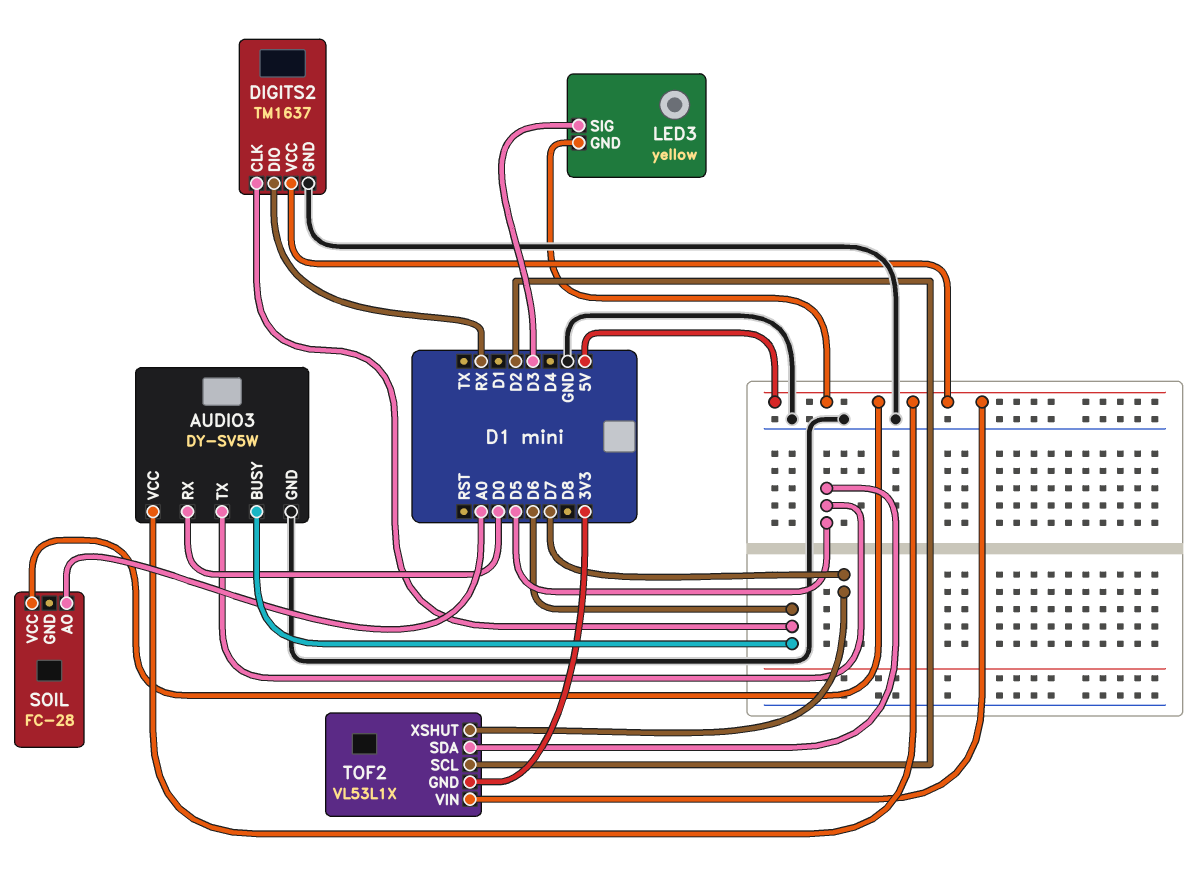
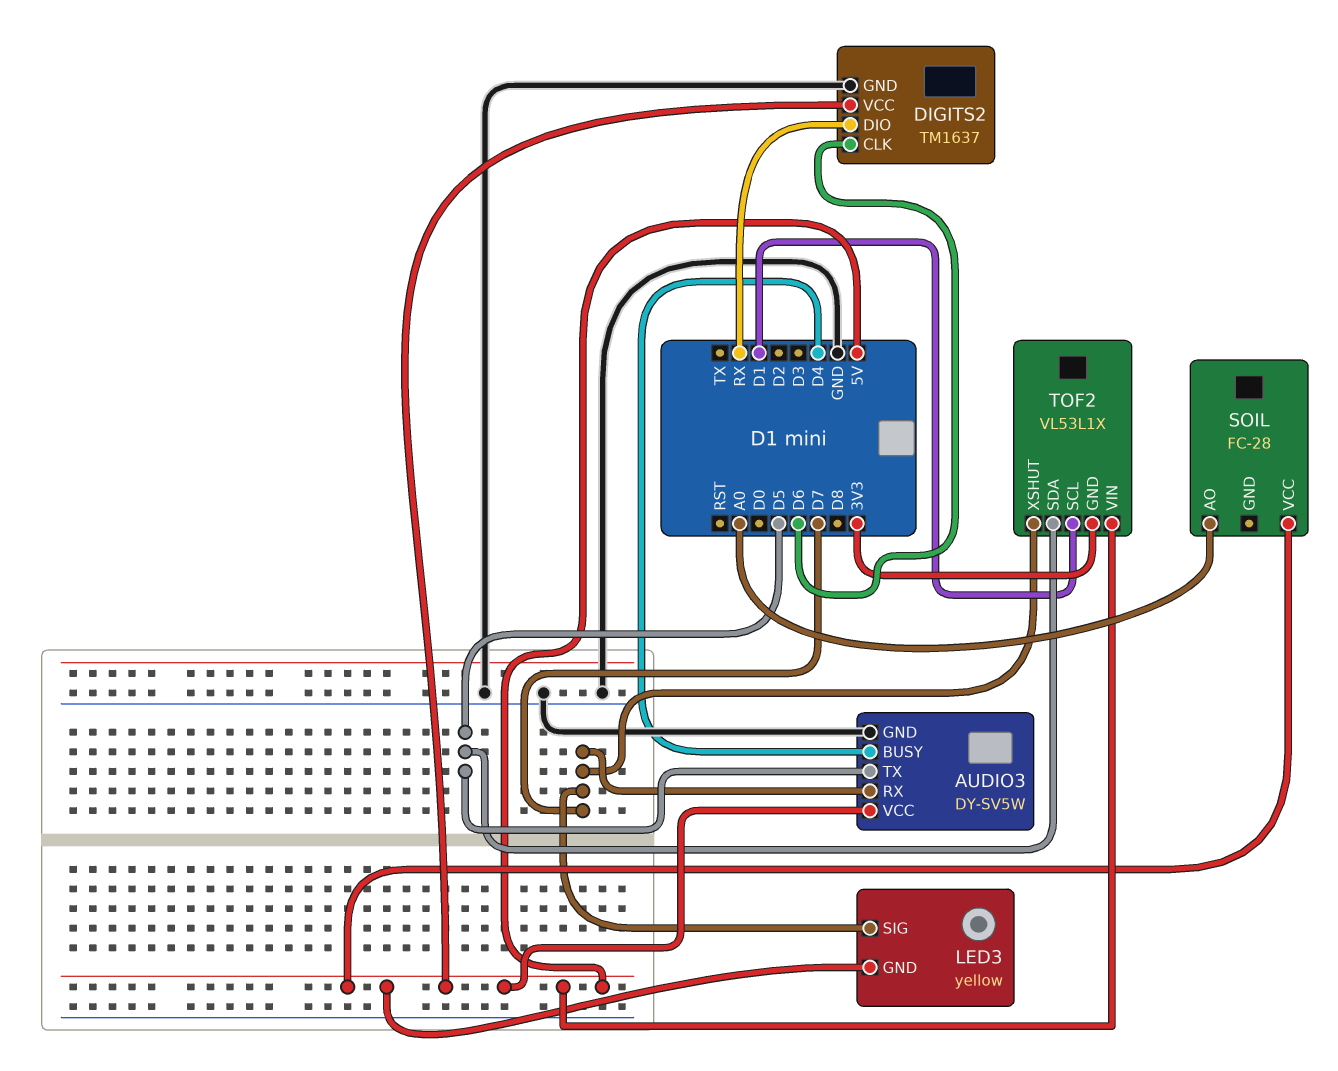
AUDIO3 pin BUSY: D6 -> D4
AUDIO3 pin RX: D0 -> D7
LED3 pin SIG: D3 -> D7
TOF2 pin SCL: D2 -> D1

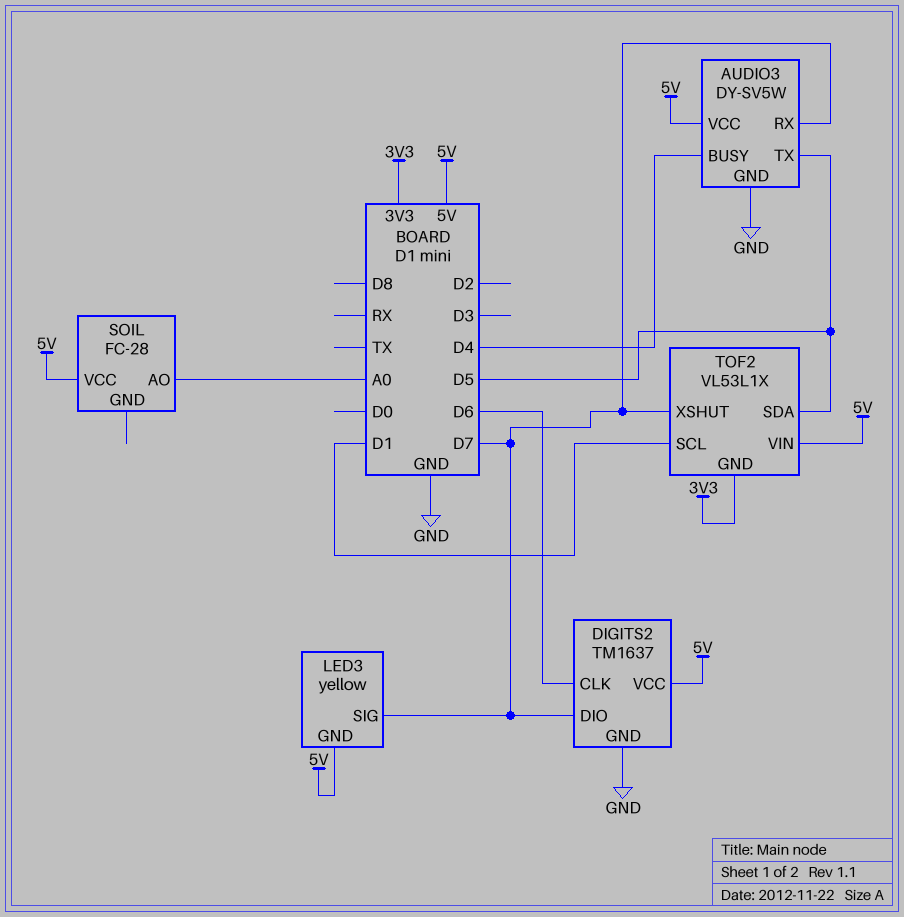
DIGITS2 pin DIO: RX -> D7

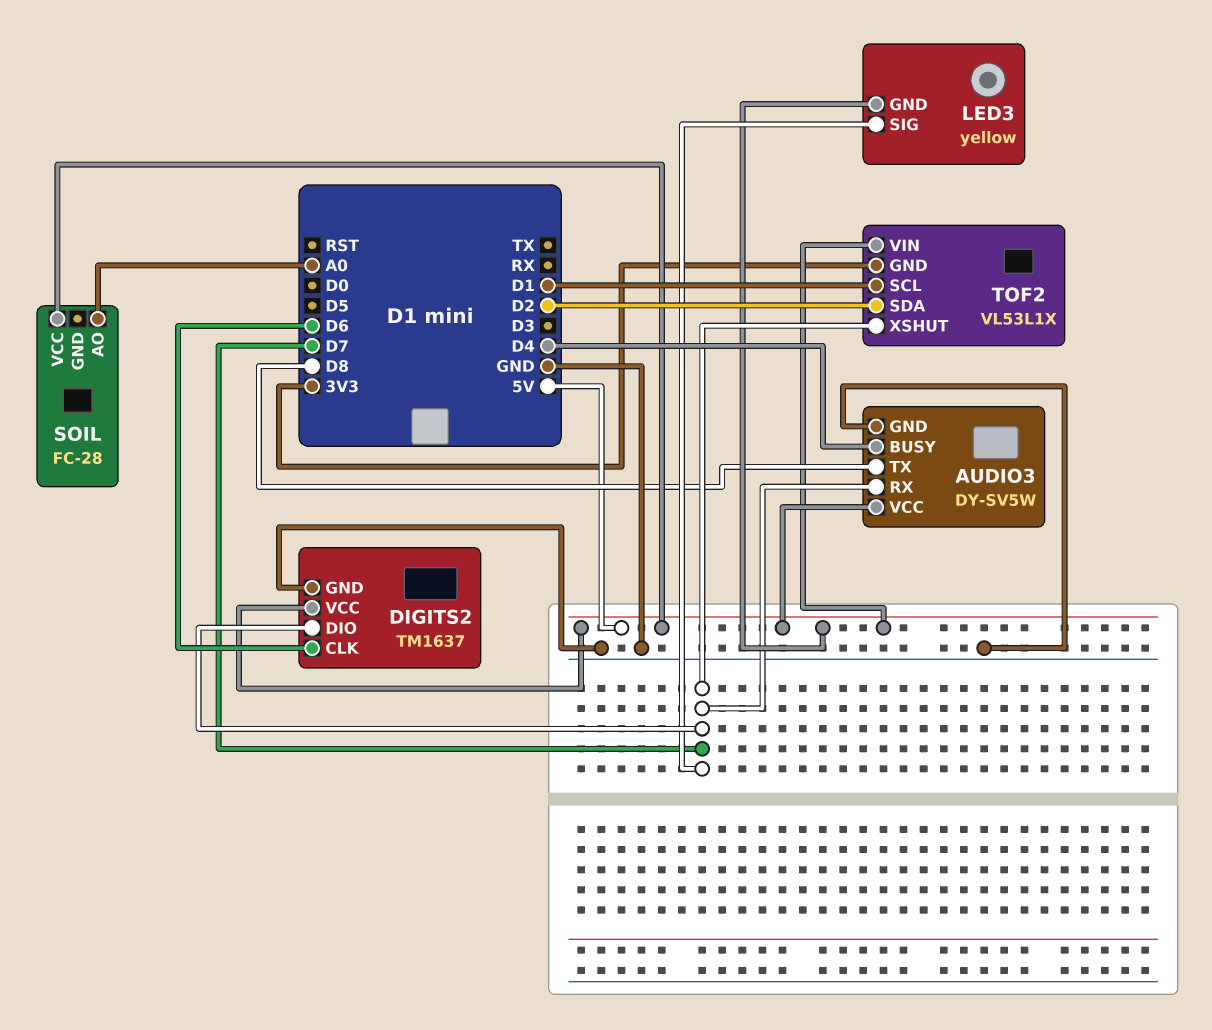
AUDIO3 pin TX: D5 -> D8
TOF2 pin SDA: D5 -> D2

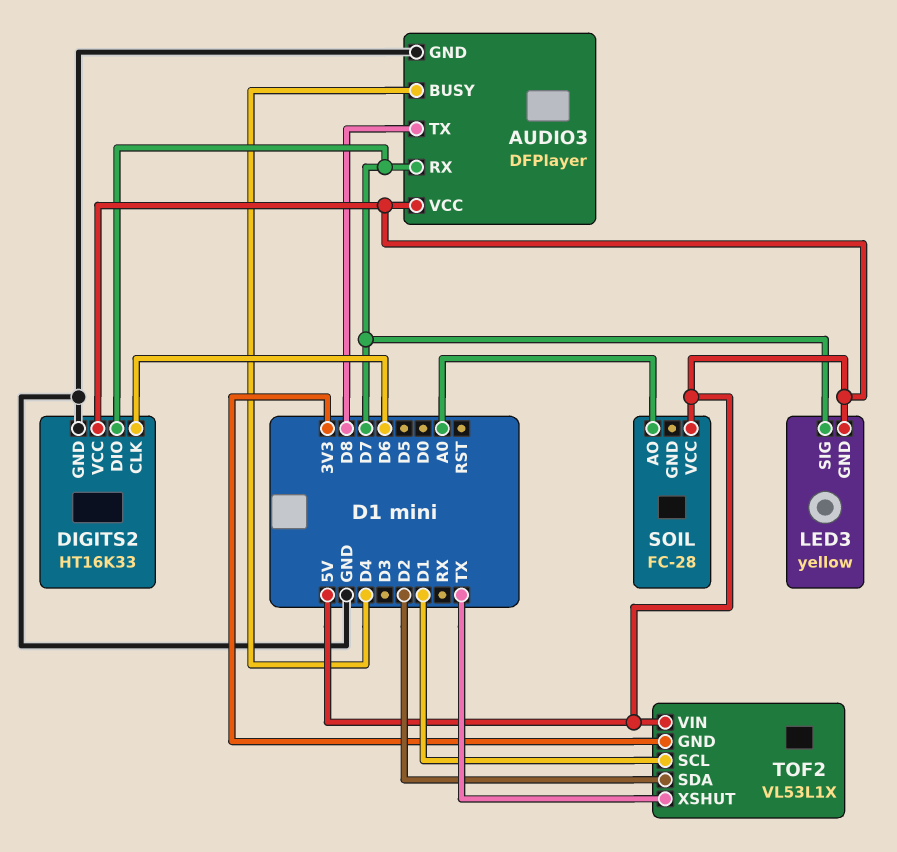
AUDIO3: DY-SV5W -> DFPlayer
DIGITS2: TM1637 -> HT16K33
TOF2 pin XSHUT: D7 -> TX

